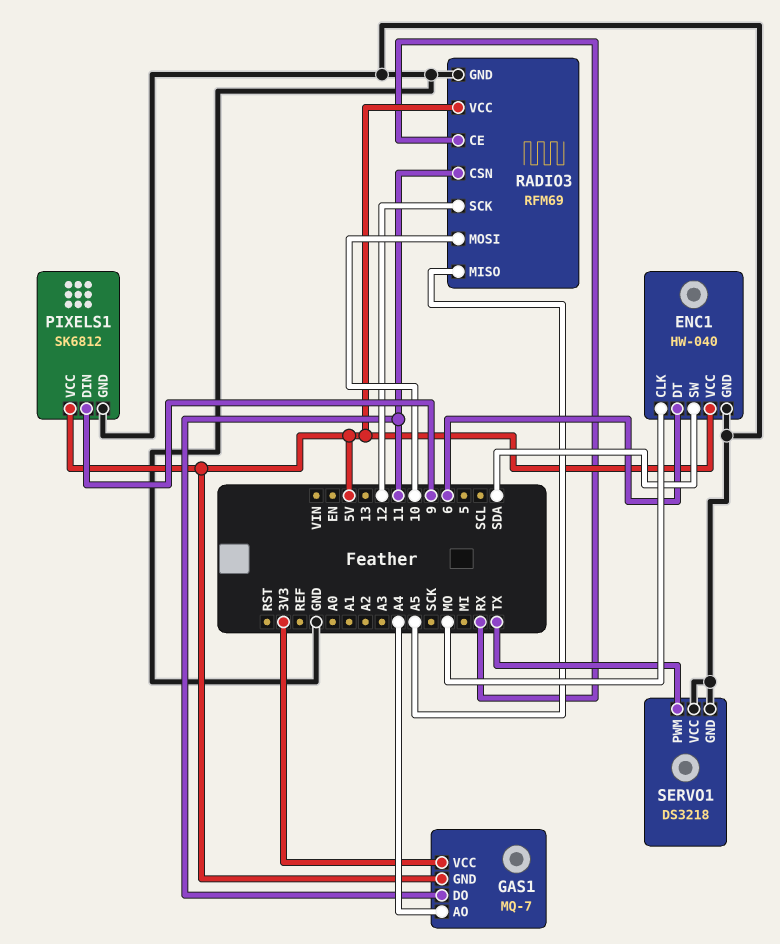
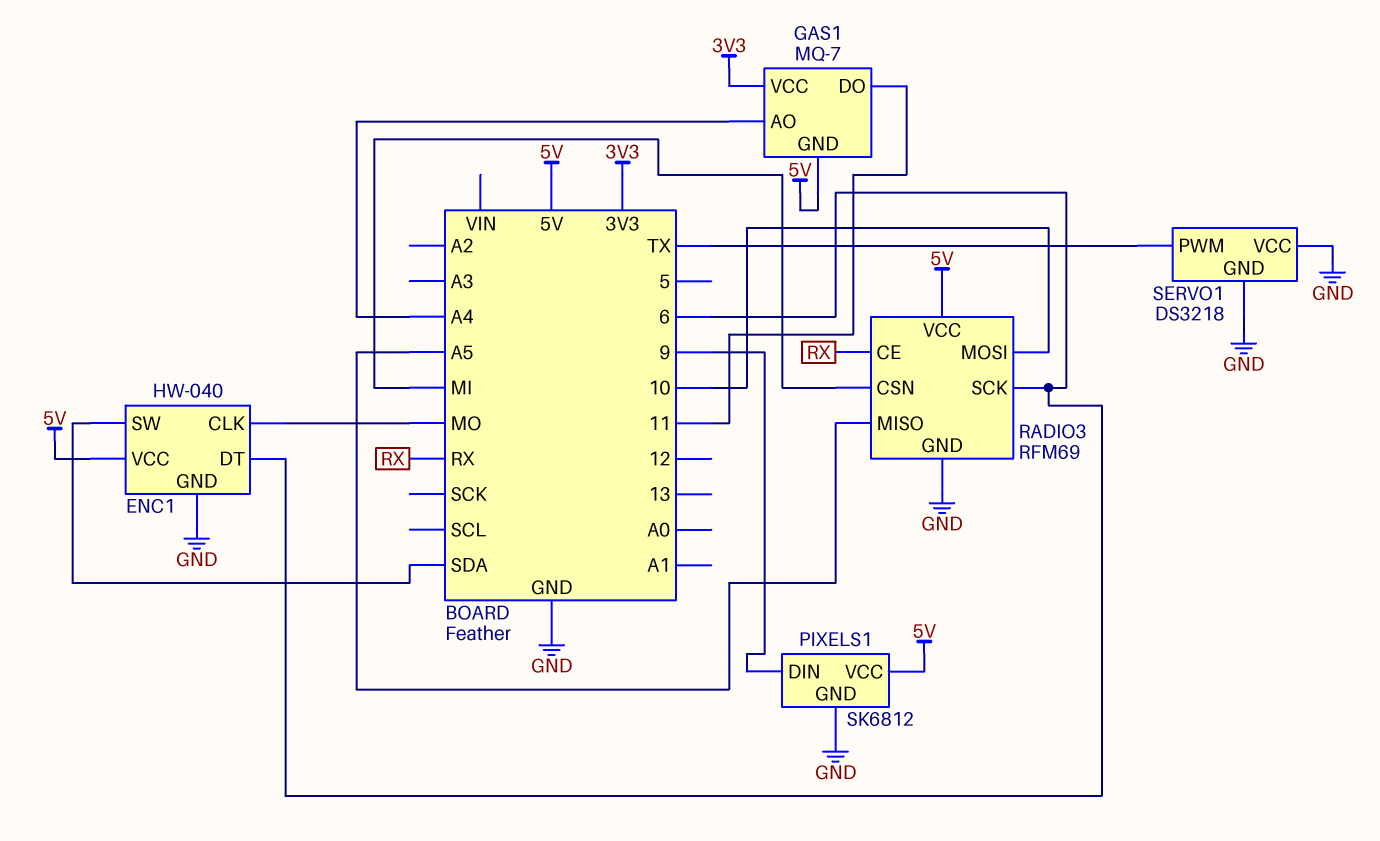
RADIO3 pin CSN: 11 -> MI
RADIO3 pin SCK: 12 -> 6

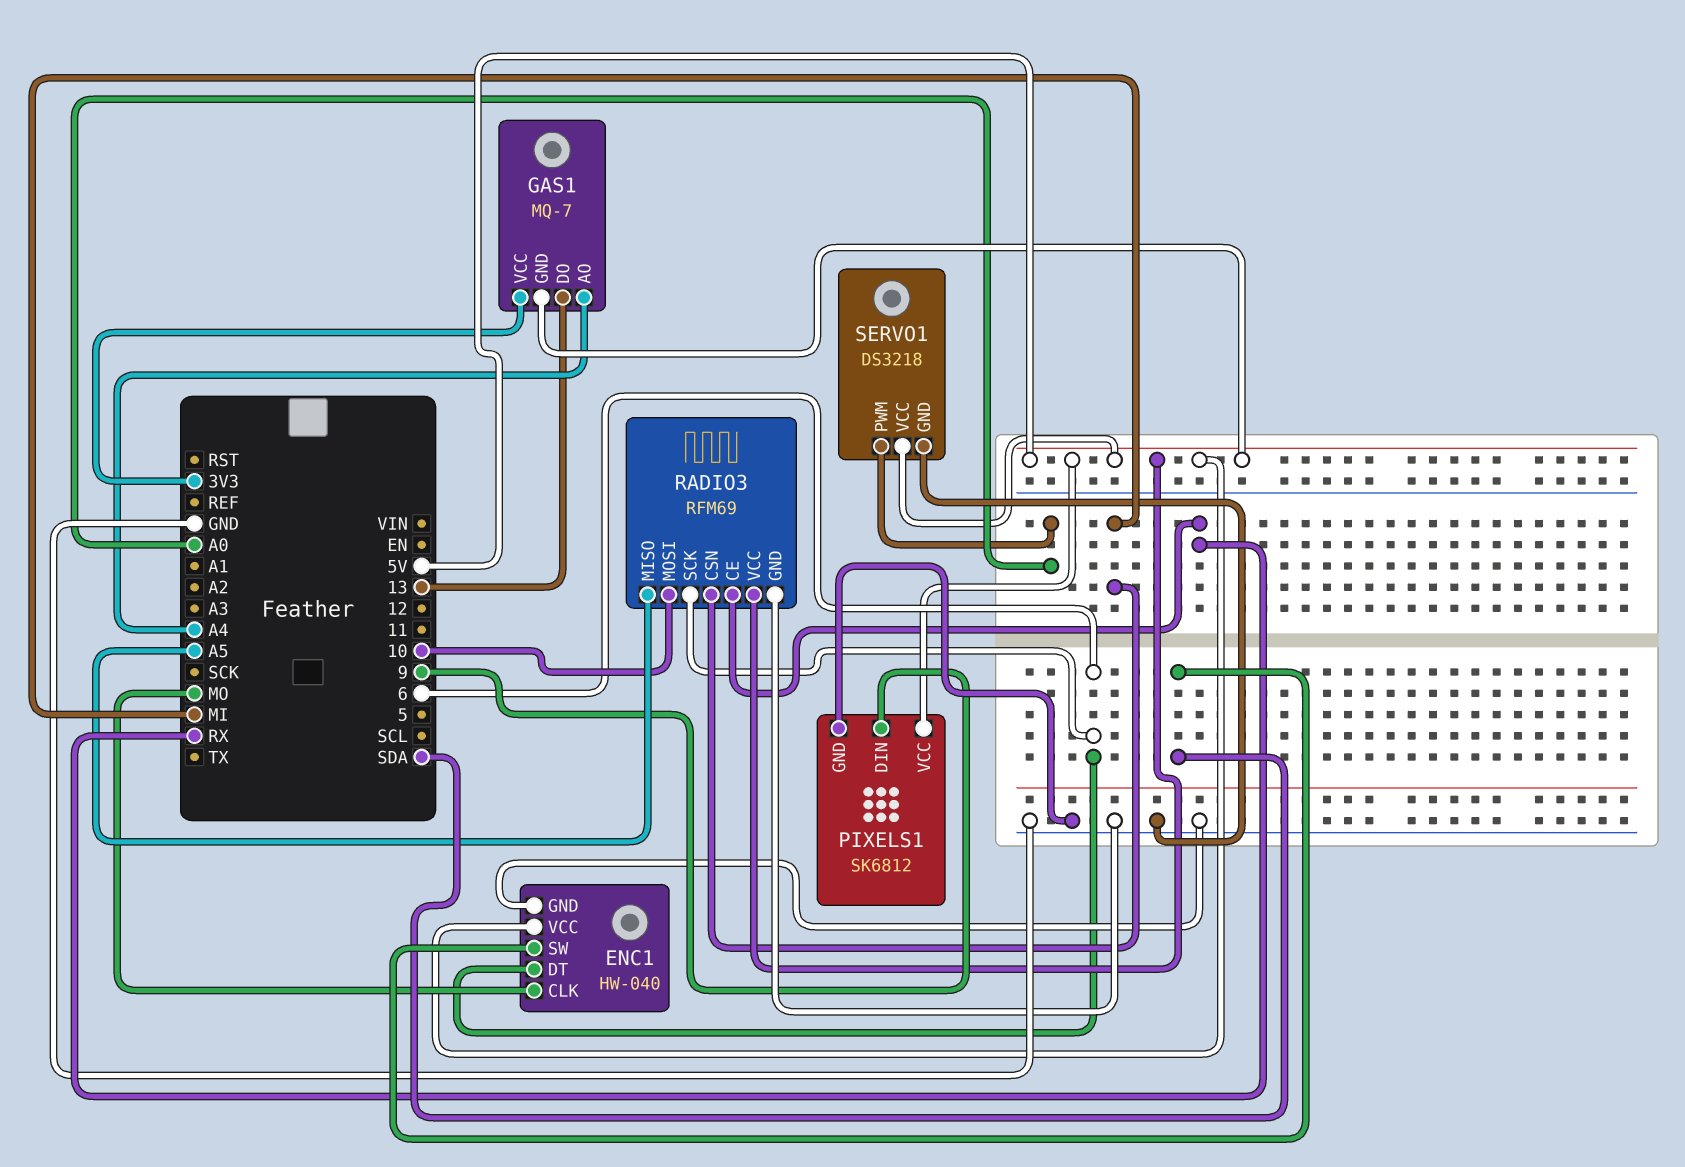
GAS1 pin DO: 11 -> 13
SERVO1 pin PWM: TX -> A0
SERVO1 pin VCC: GND -> 5V

